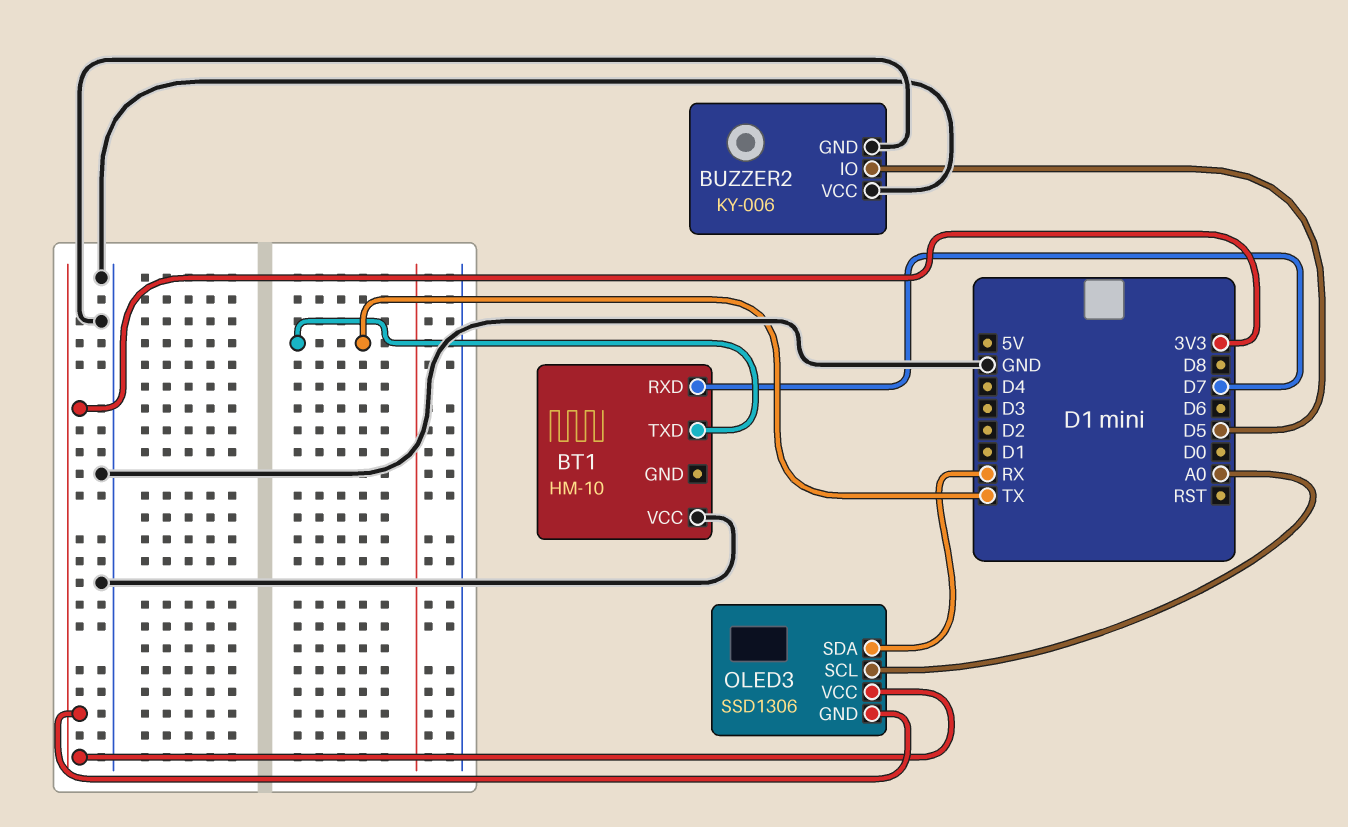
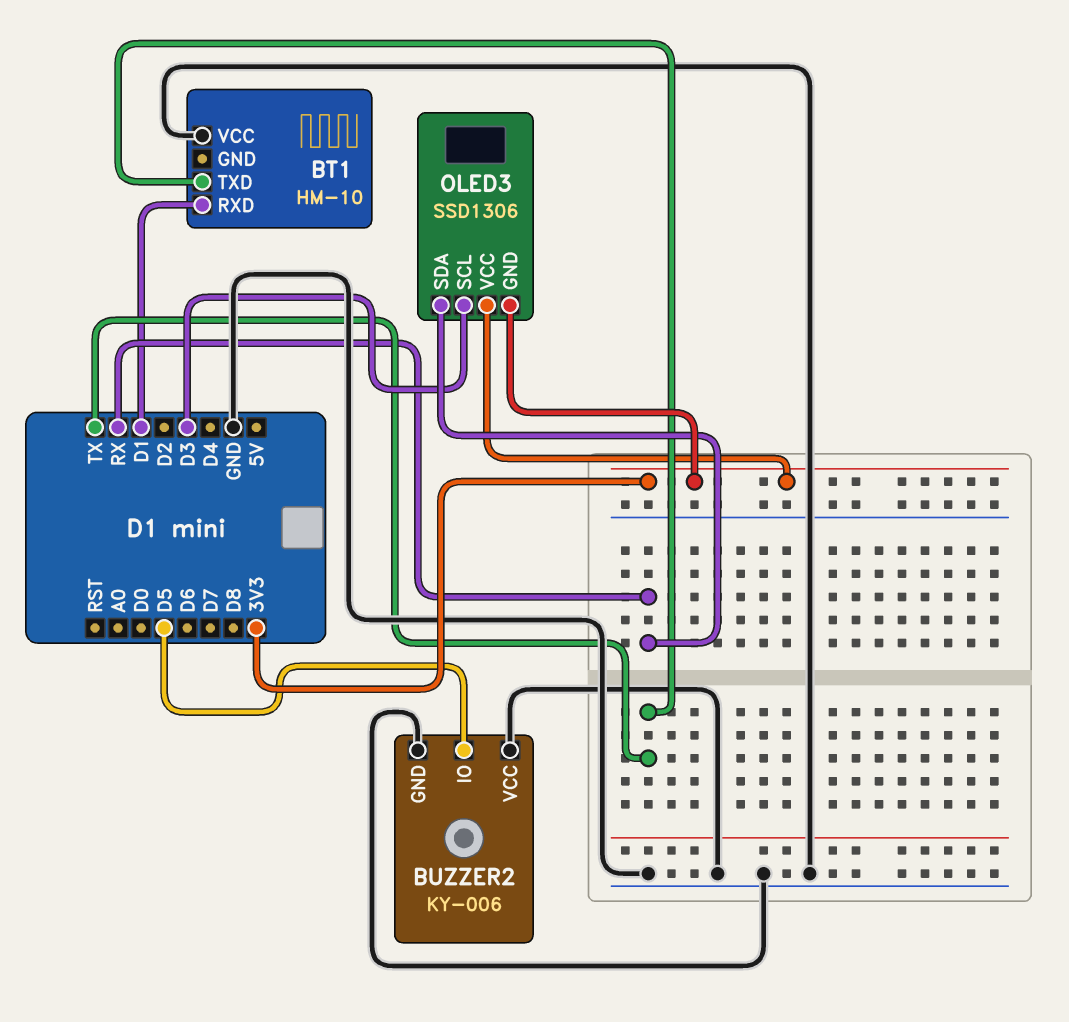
BT1 pin RXD: D7 -> D1
OLED3 pin SCL: A0 -> D3

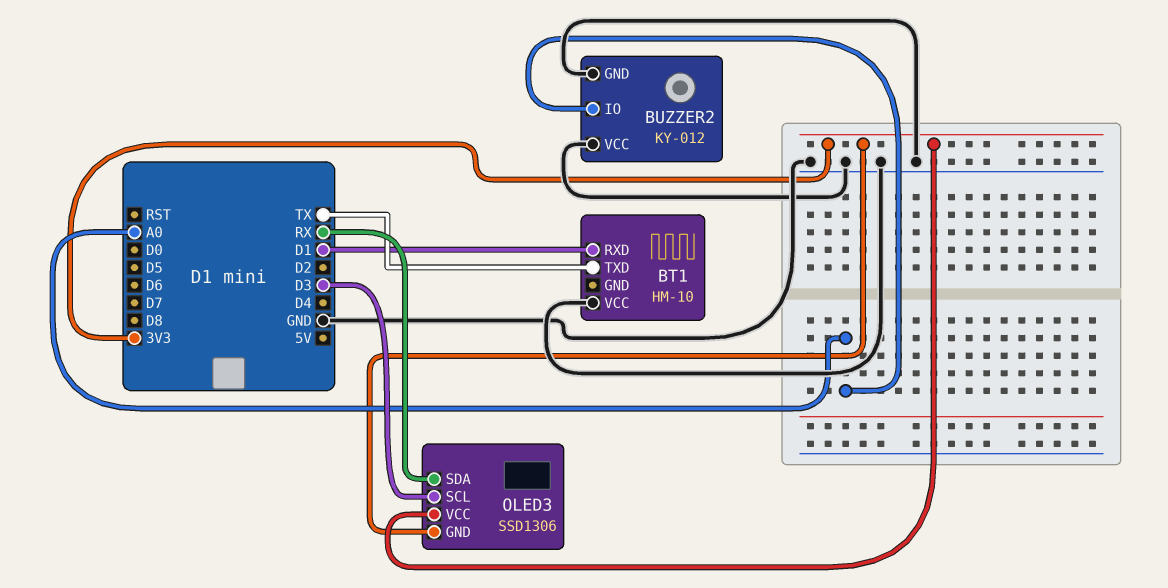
BUZZER2: KY-006 -> KY-012
BUZZER2 pin IO: D5 -> A0

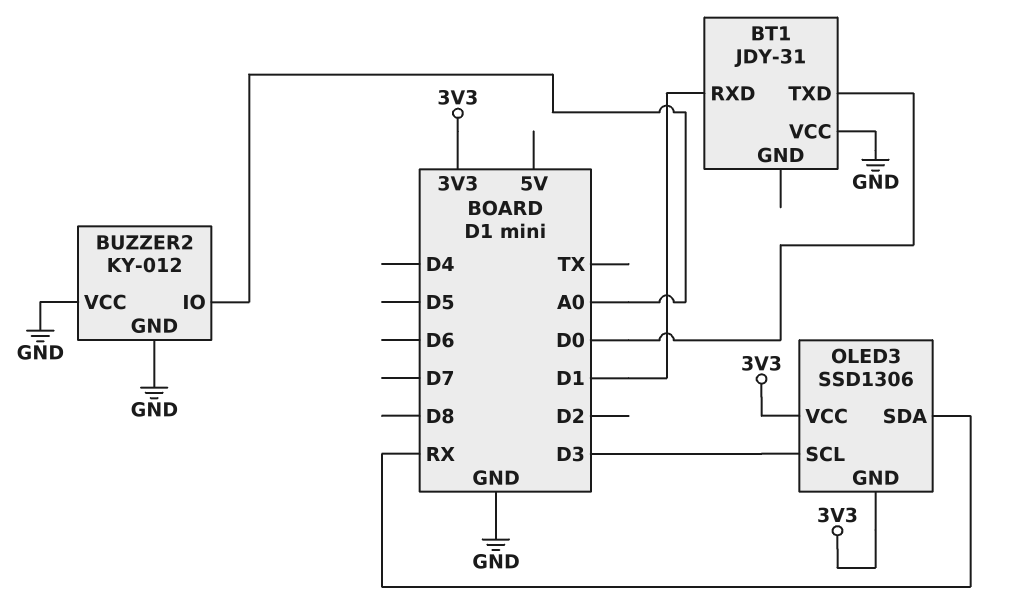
BT1: HM-10 -> JDY-31
BT1 pin TXD: TX -> D0

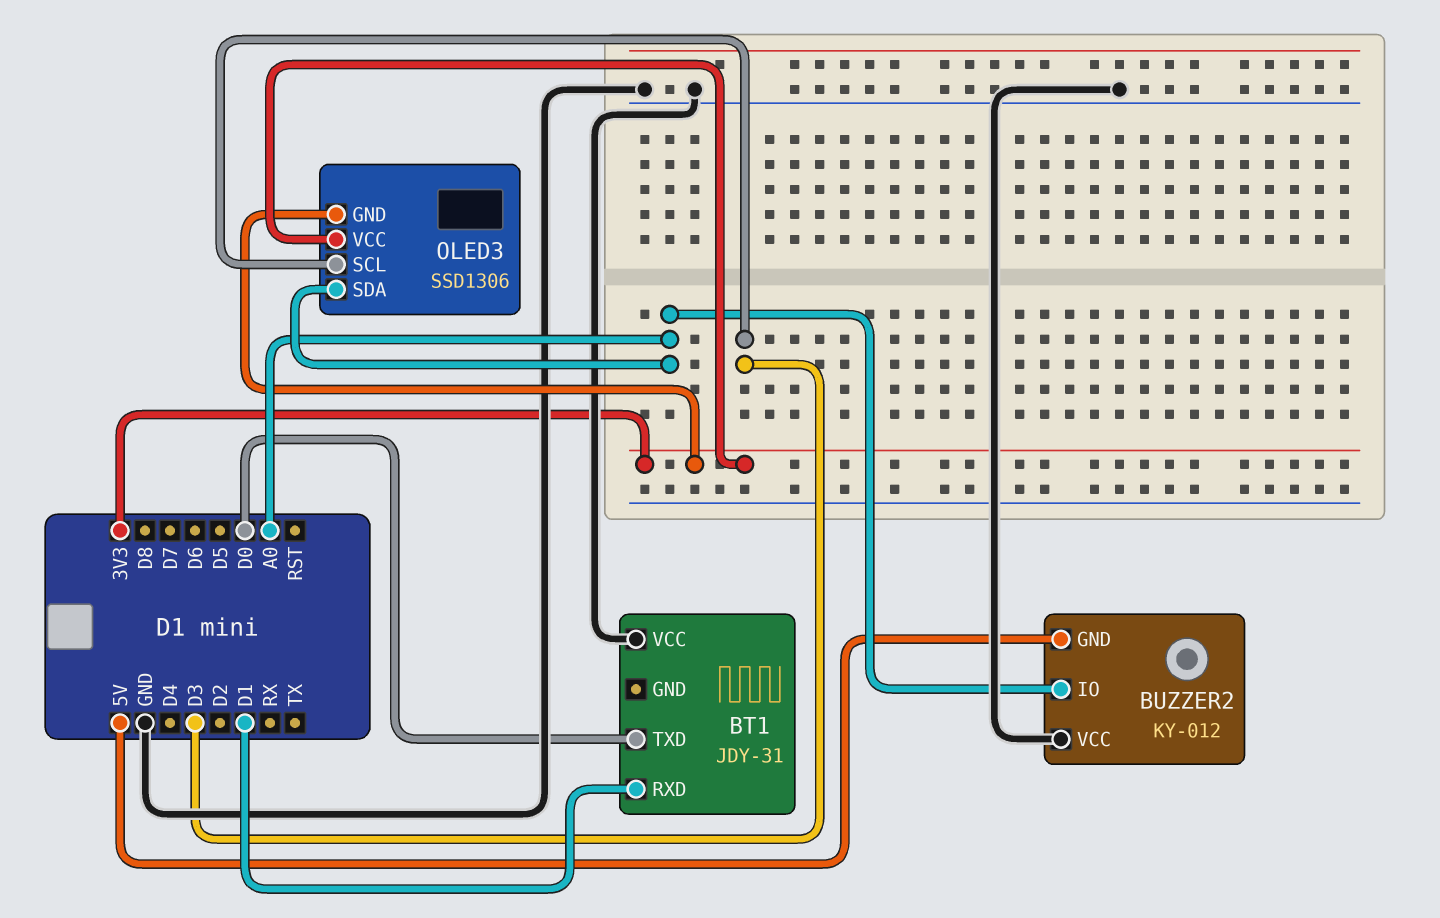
BUZZER2 pin GND: GND -> 5V
OLED3 pin SDA: RX -> A0

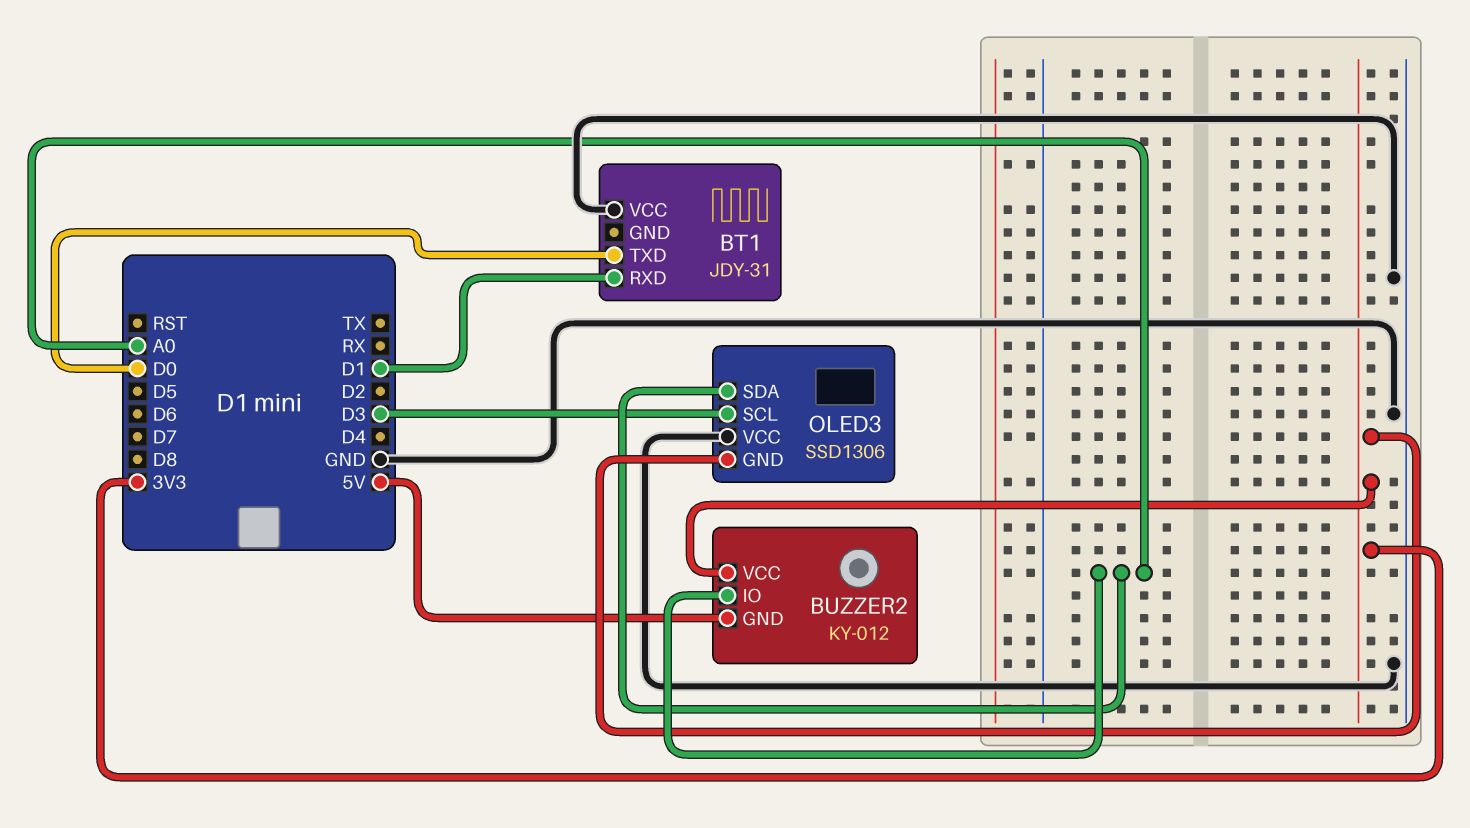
BUZZER2 pin VCC: GND -> 3V3
OLED3 pin VCC: 3V3 -> GND

